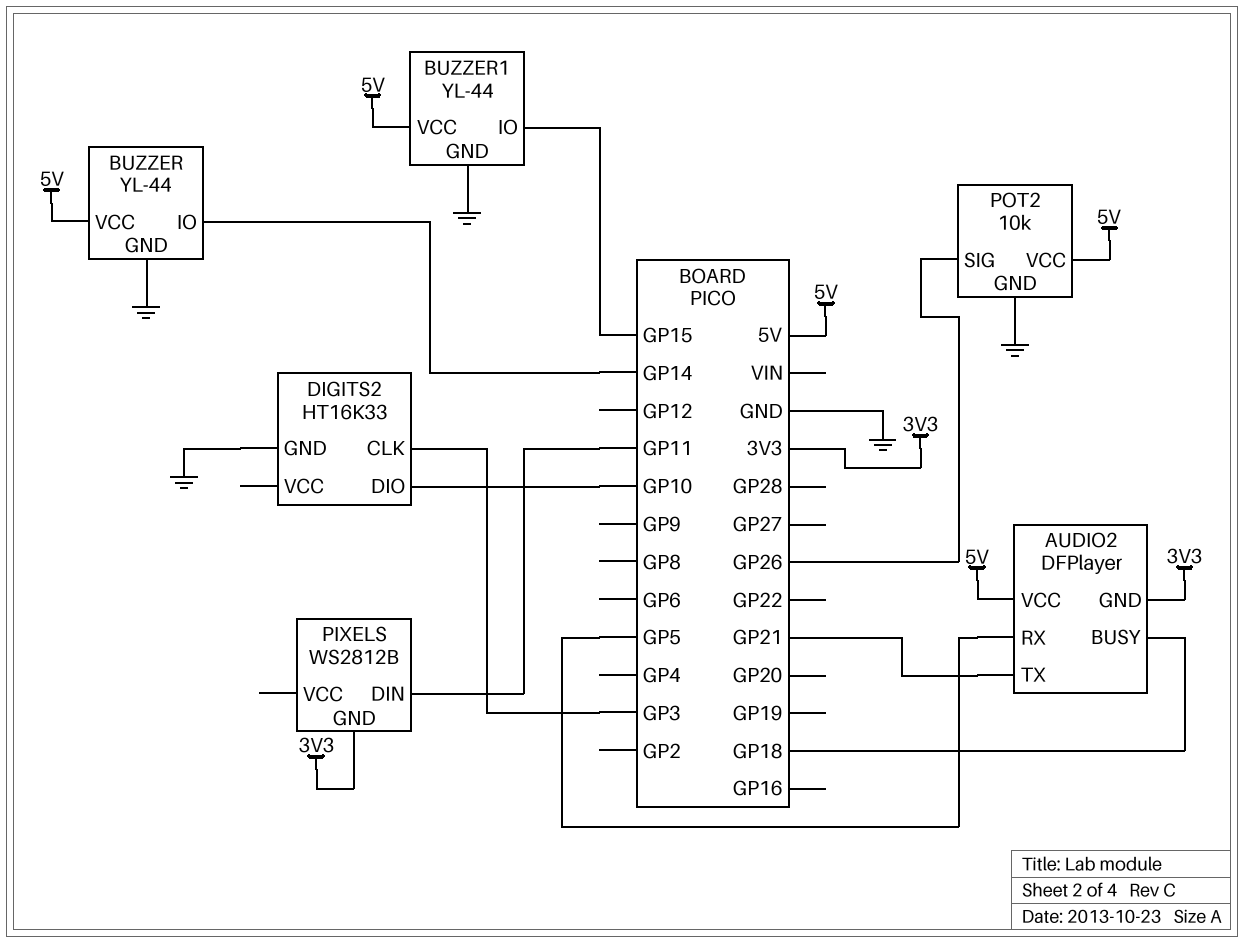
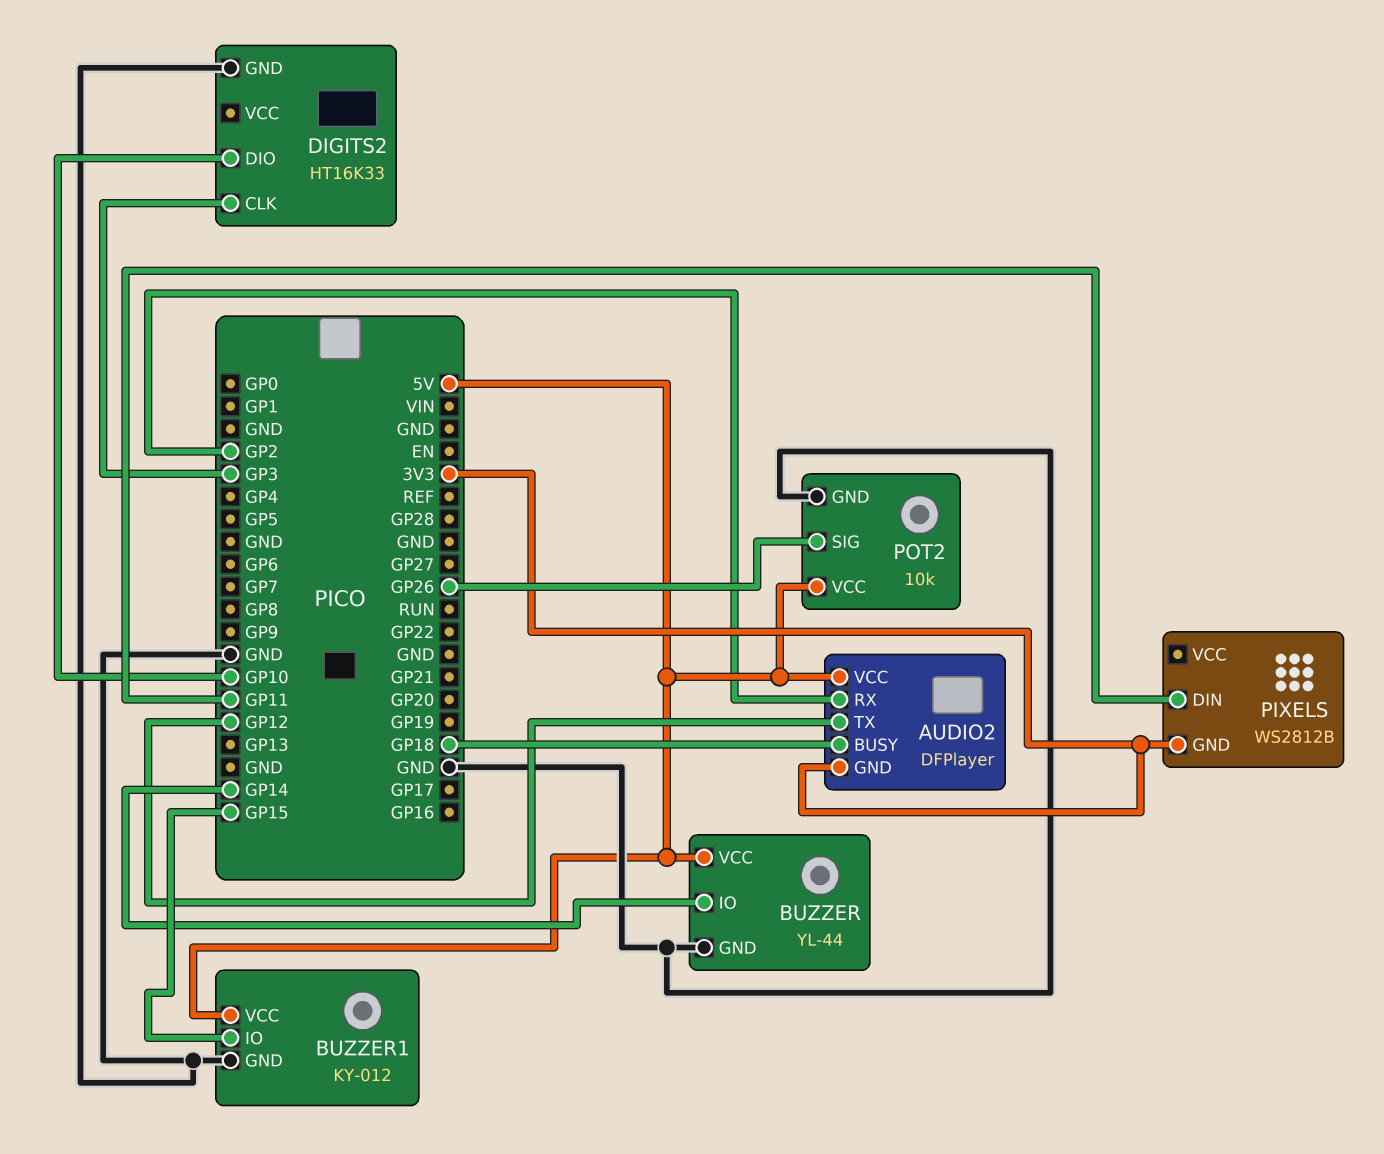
AUDIO2 pin RX: GP5 -> GP2
AUDIO2 pin TX: GP21 -> GP12
BUZZER1: YL-44 -> KY-012

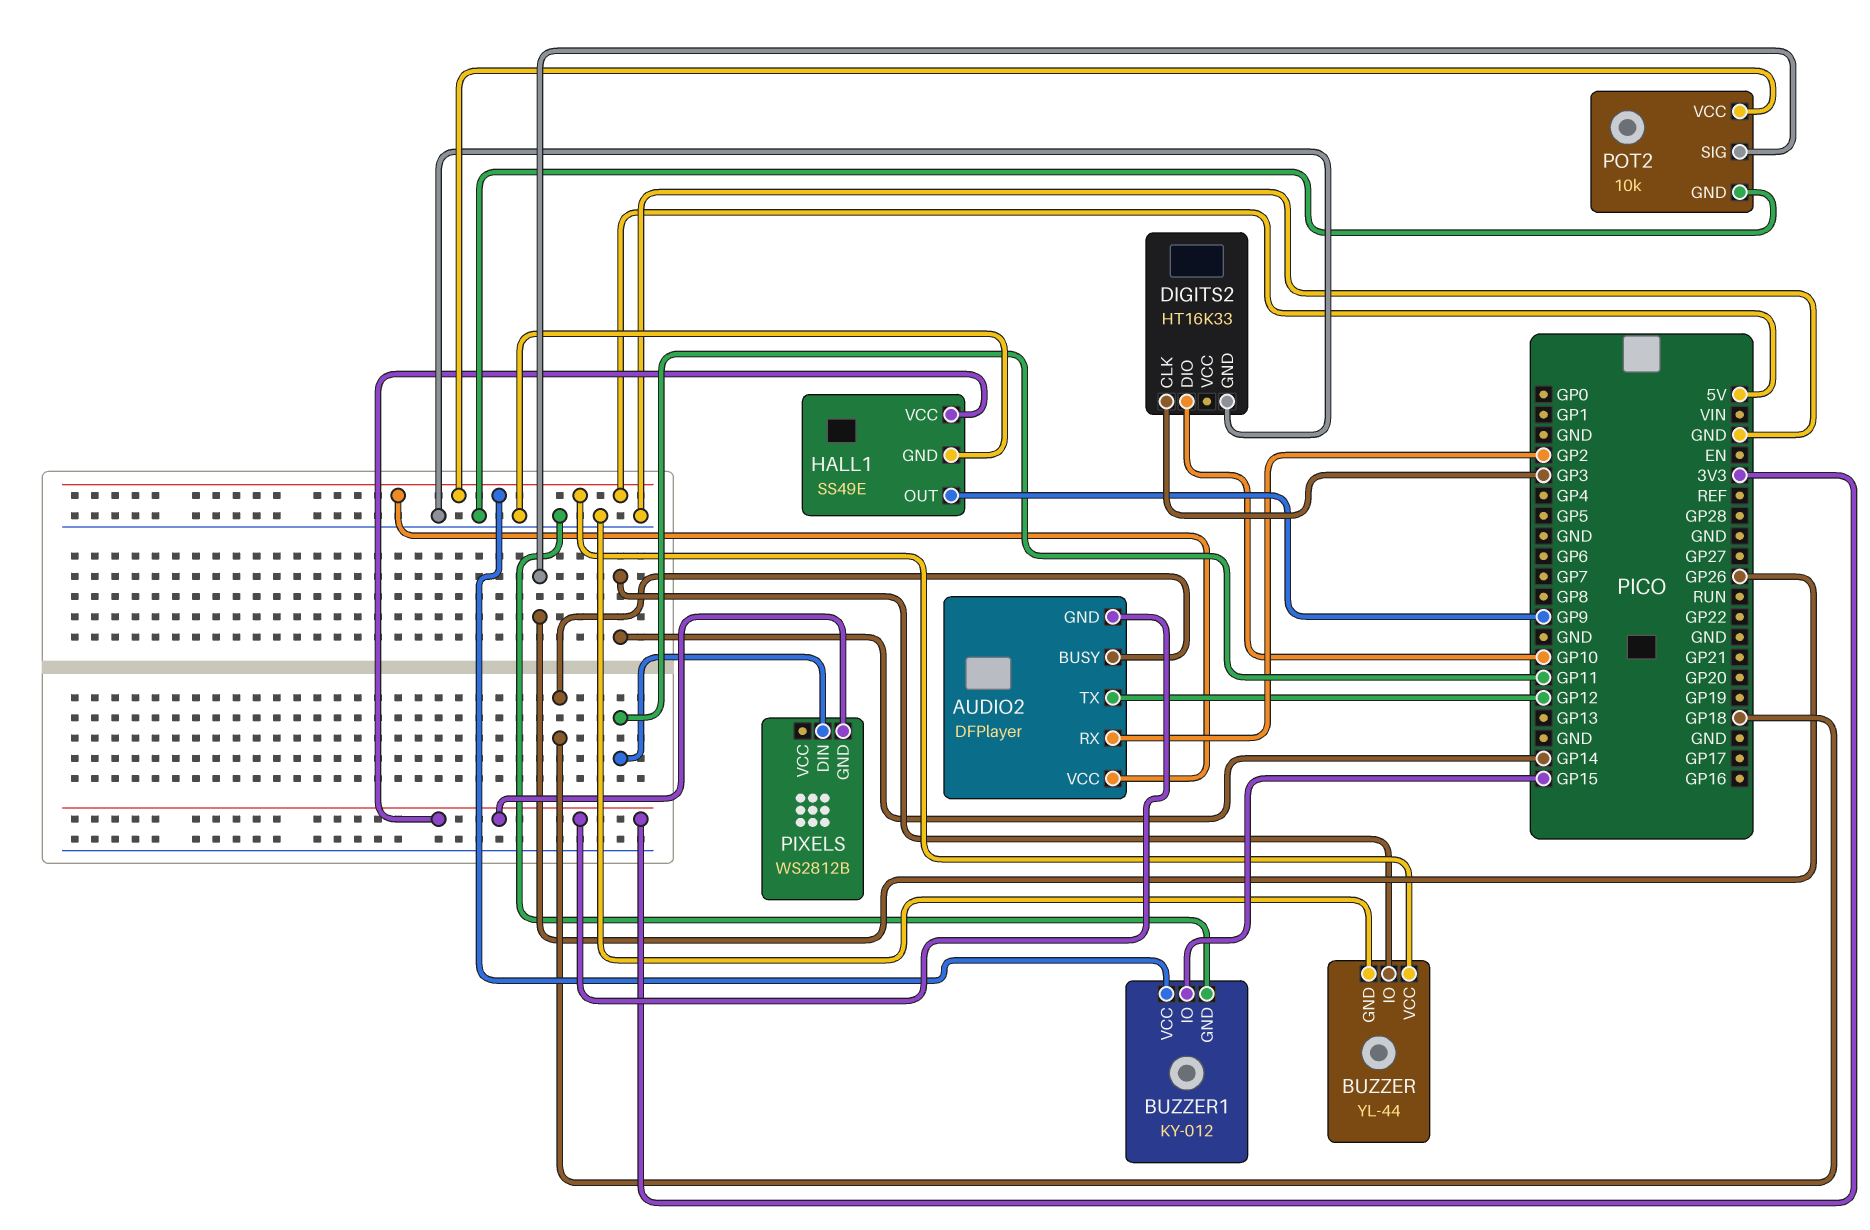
HALL1: none -> SS49E
HALL1 pin GND: none -> GND
HALL1 pin OUT: none -> GP9
HALL1 pin VCC: none -> 3V3

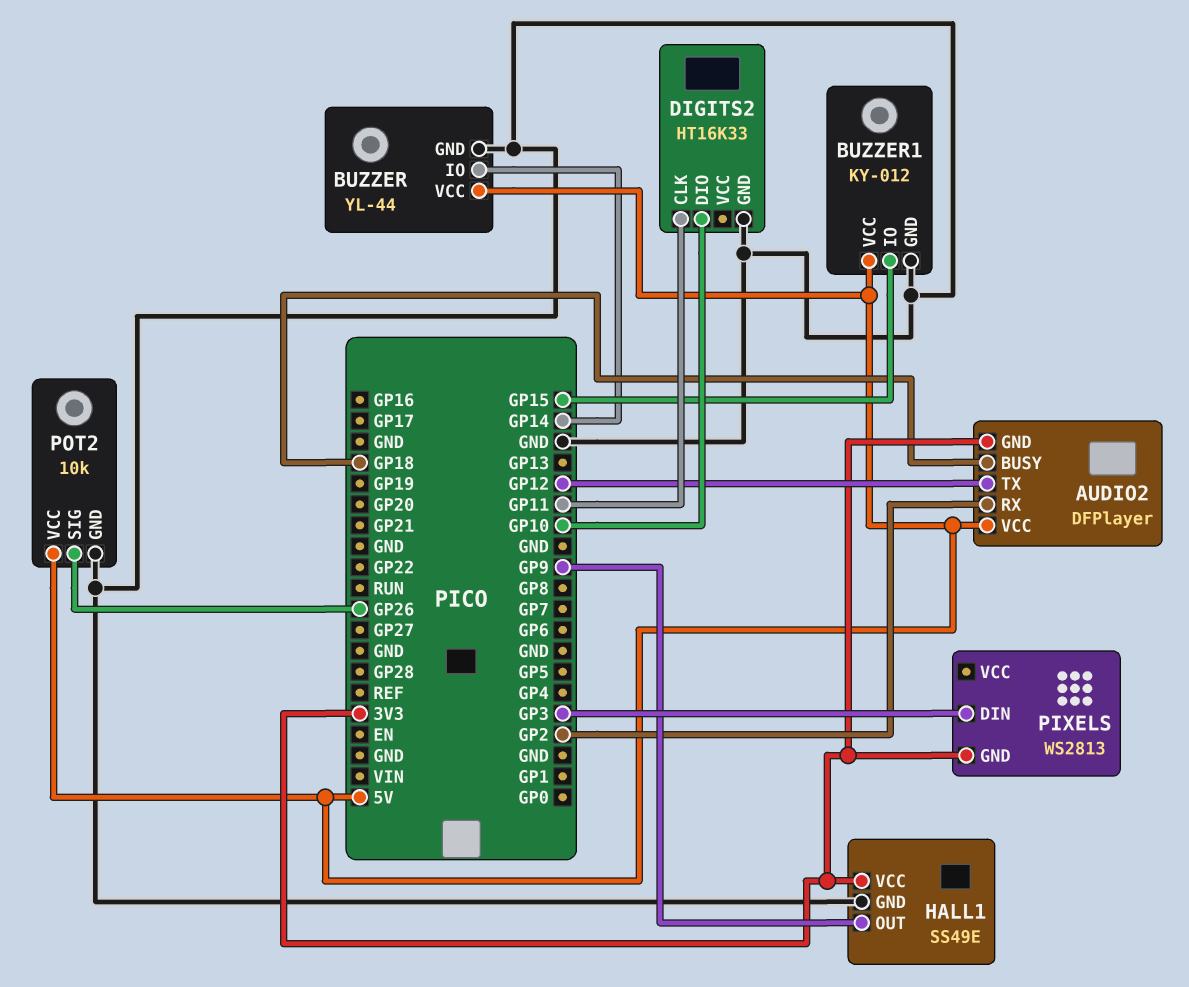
DIGITS2 pin CLK: GP3 -> GP11
PIXELS: WS2812B -> WS2813
PIXELS pin DIN: GP11 -> GP3

